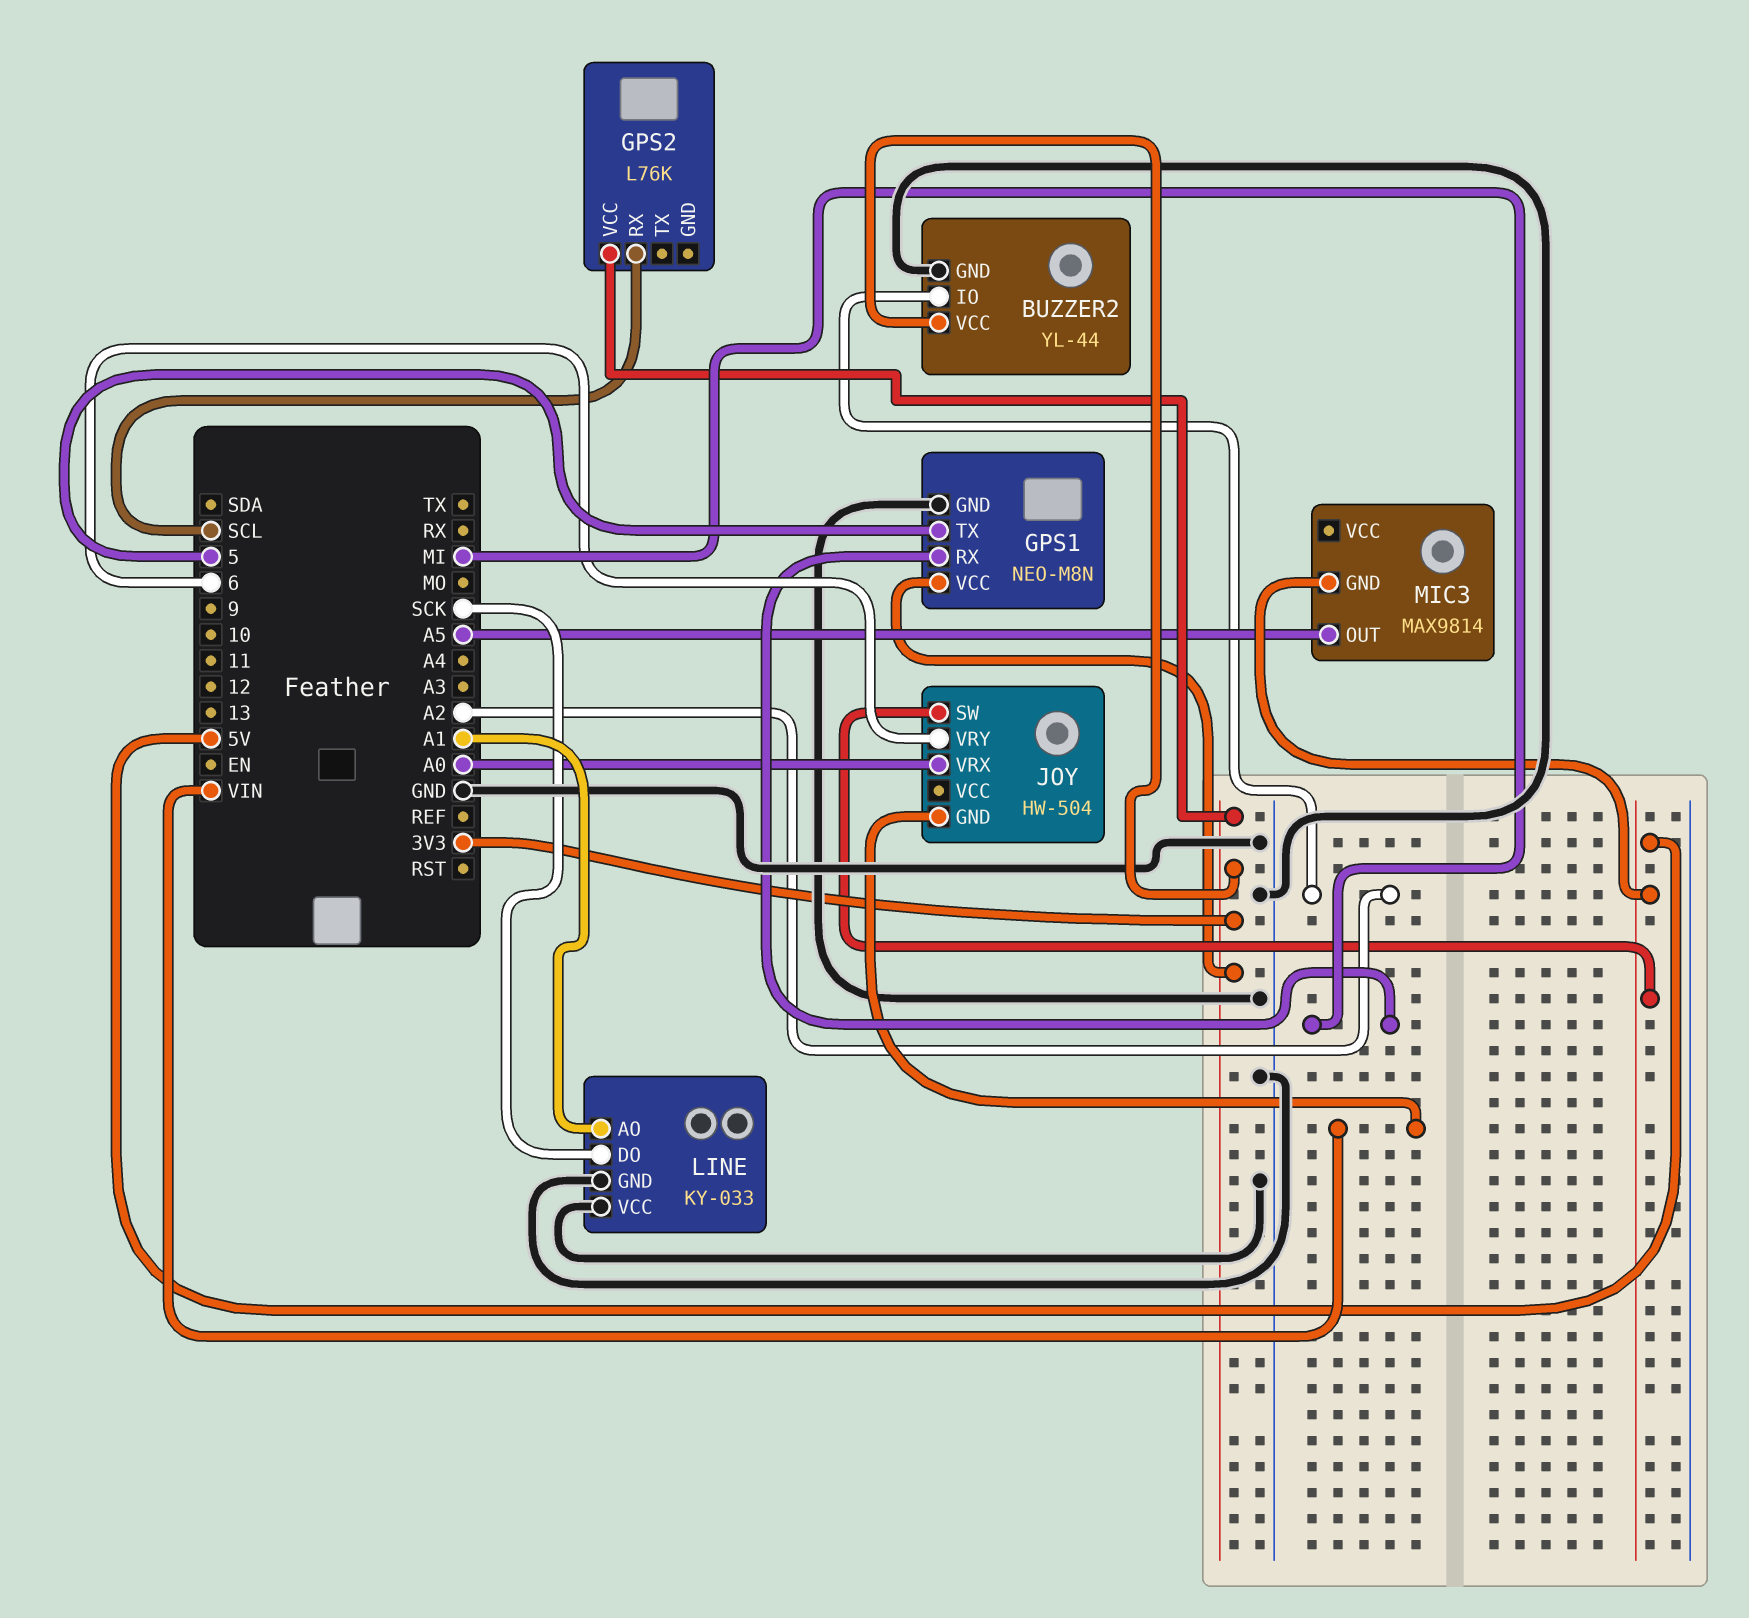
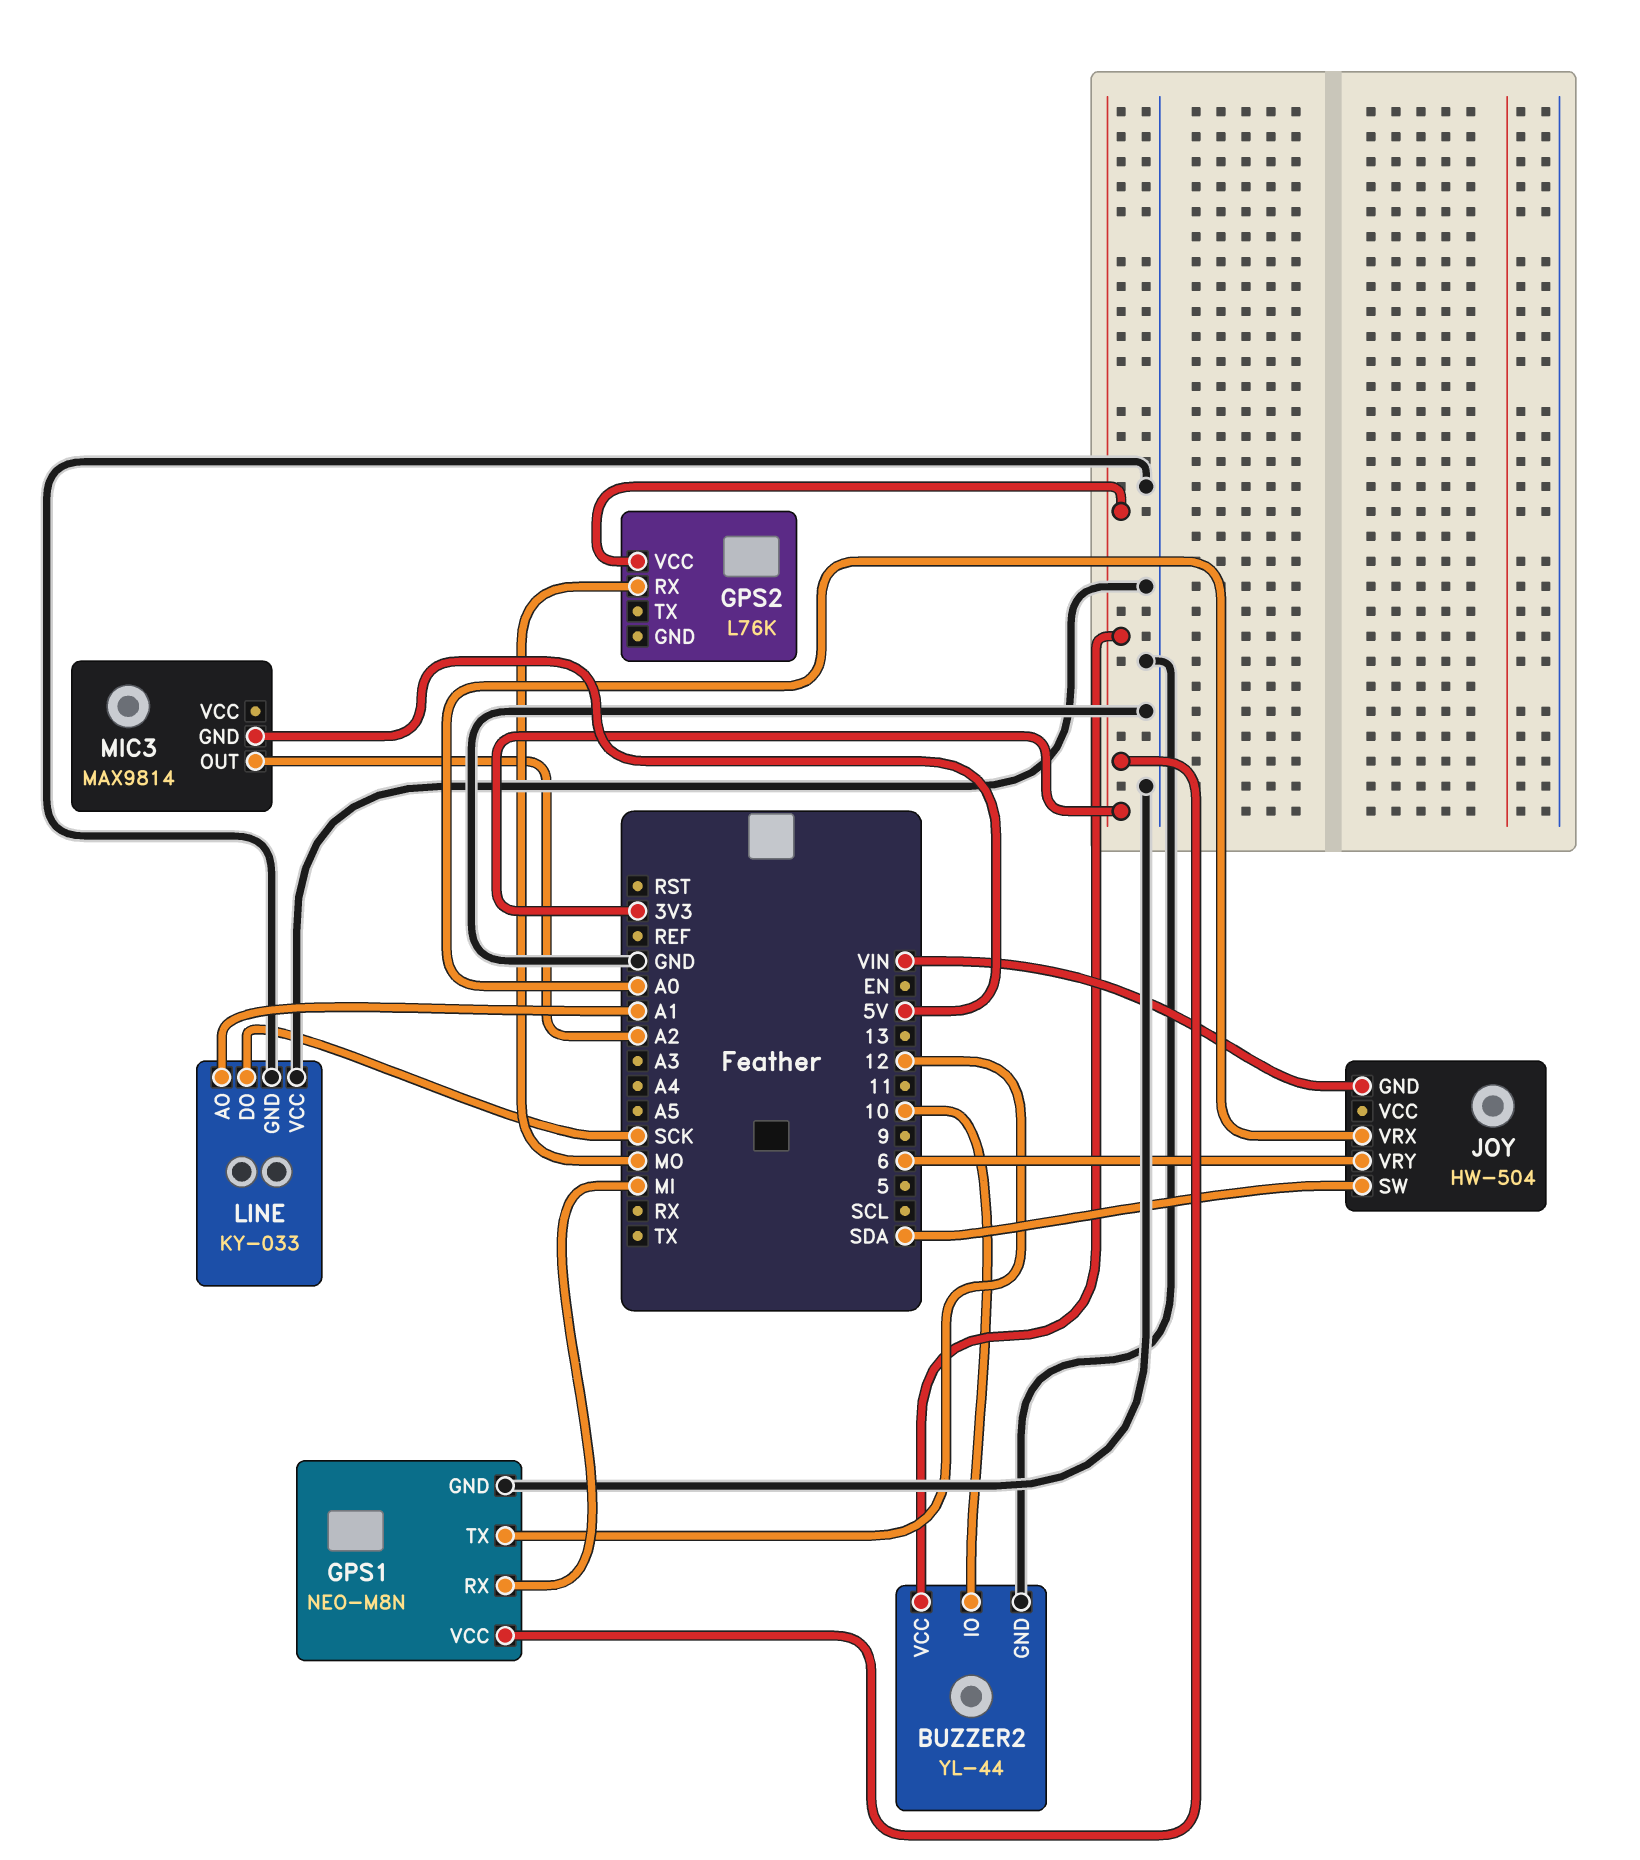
BUZZER2 pin IO: A2 -> 10
GPS1 pin TX: 5 -> 12
GPS2 pin RX: SCL -> MO
JOY pin SW: 5V -> SDA
MIC3 pin OUT: A5 -> A2

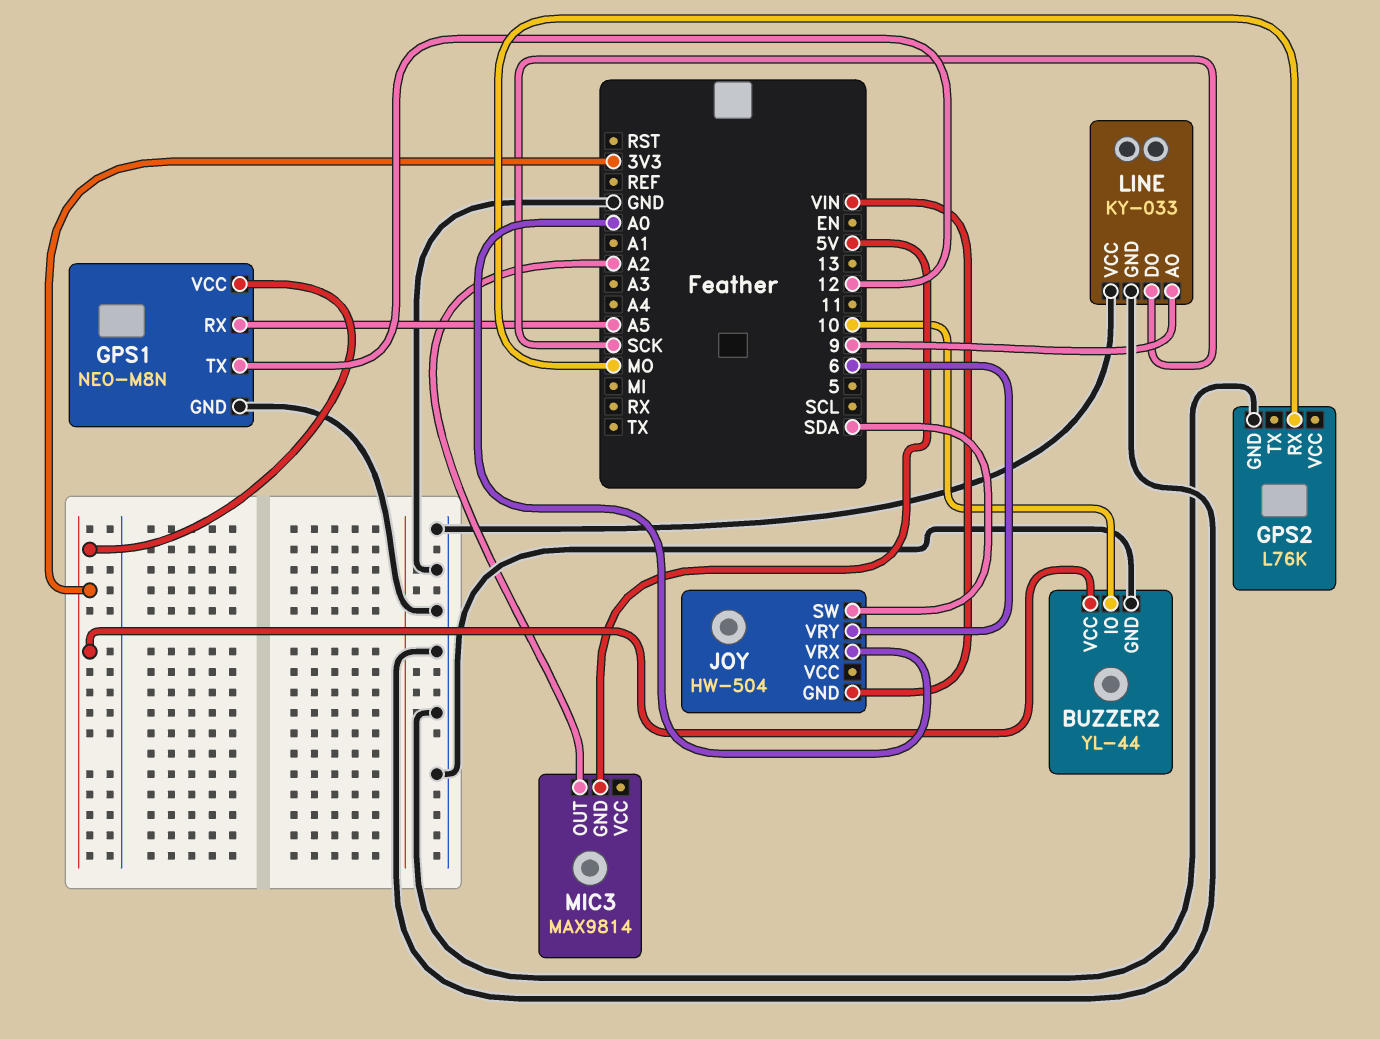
GPS1 pin RX: MI -> A5
GPS2 pin GND: none -> GND
GPS2 pin VCC: 3V3 -> none
LINE pin AO: A1 -> 9

